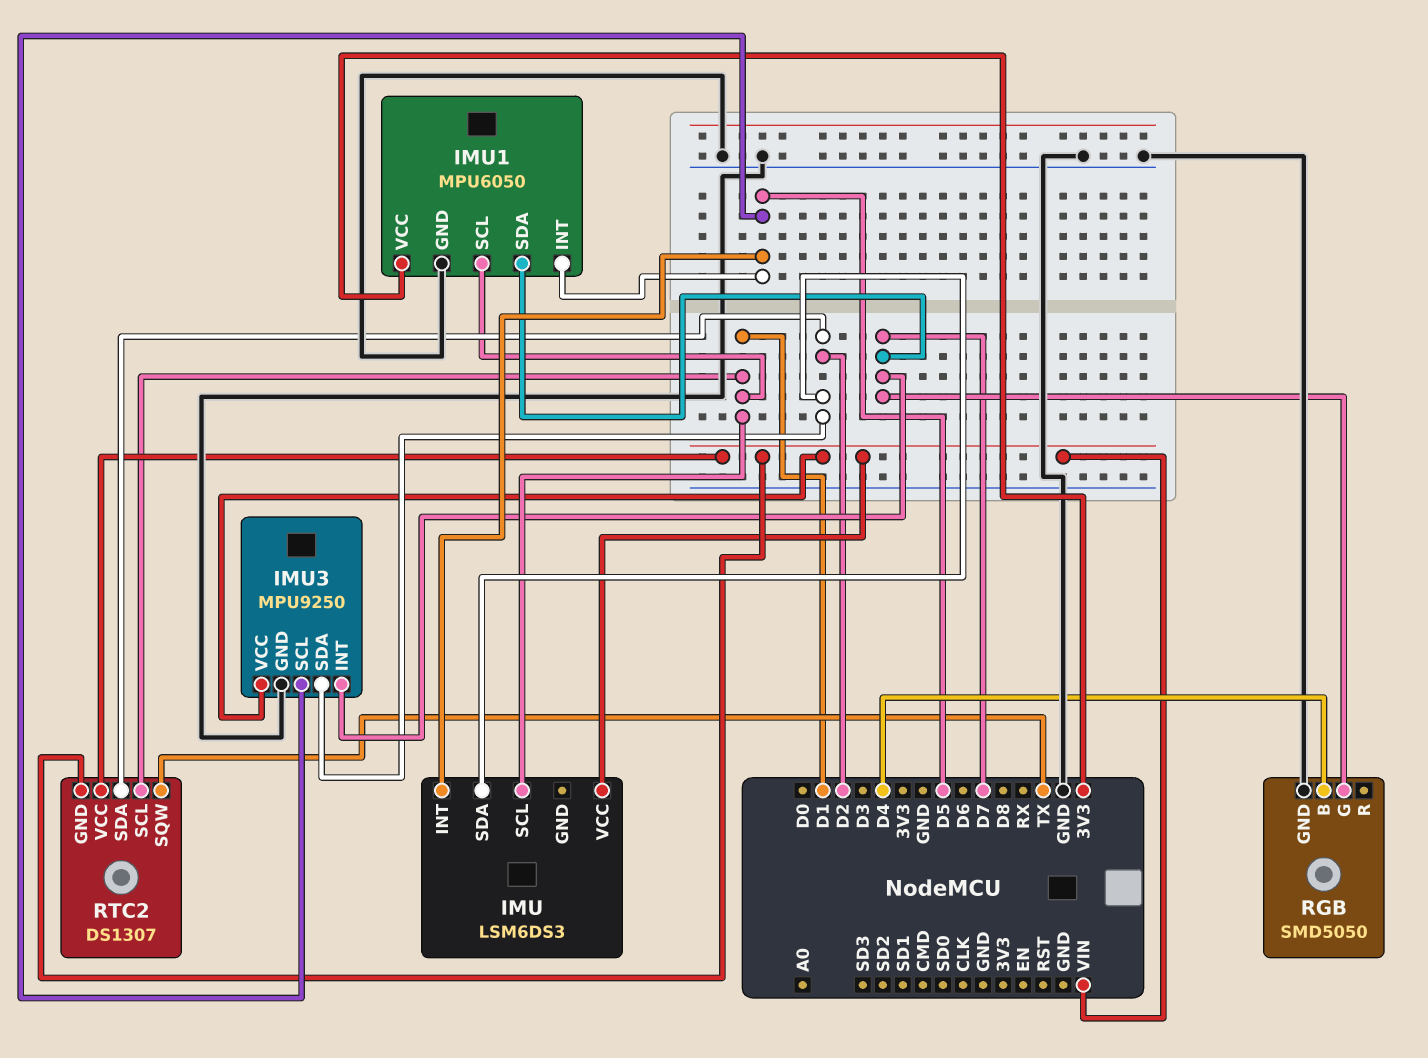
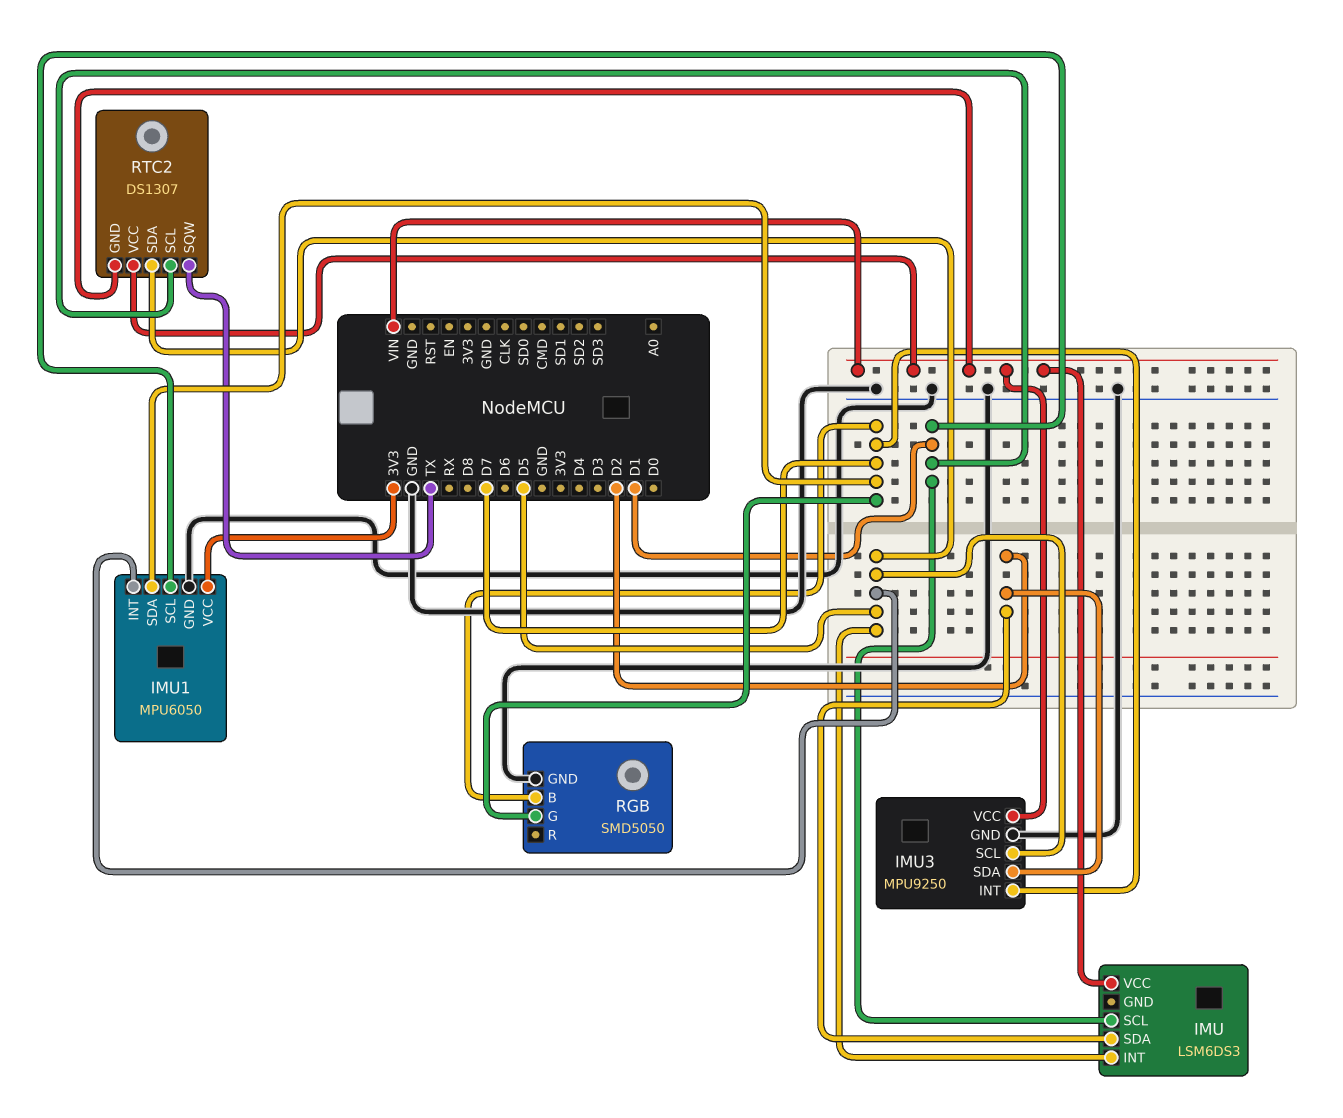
RGB pin B: D4 -> D7
RTC2 pin SDA: D2 -> D5

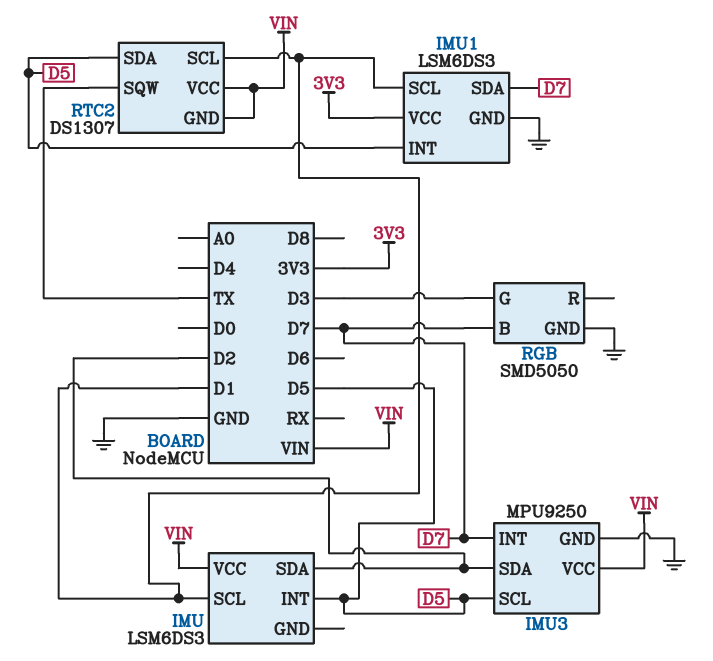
IMU1: MPU6050 -> LSM6DS3
RGB pin G: D7 -> D3

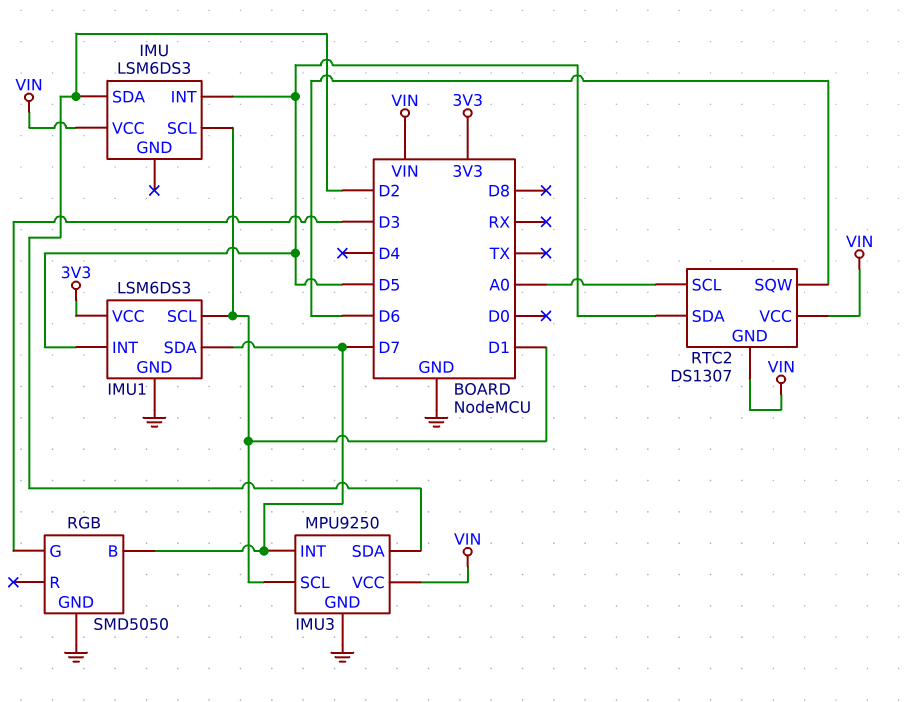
IMU3 pin SCL: D5 -> D1
RTC2 pin SCL: D1 -> A0
RTC2 pin SQW: TX -> D6

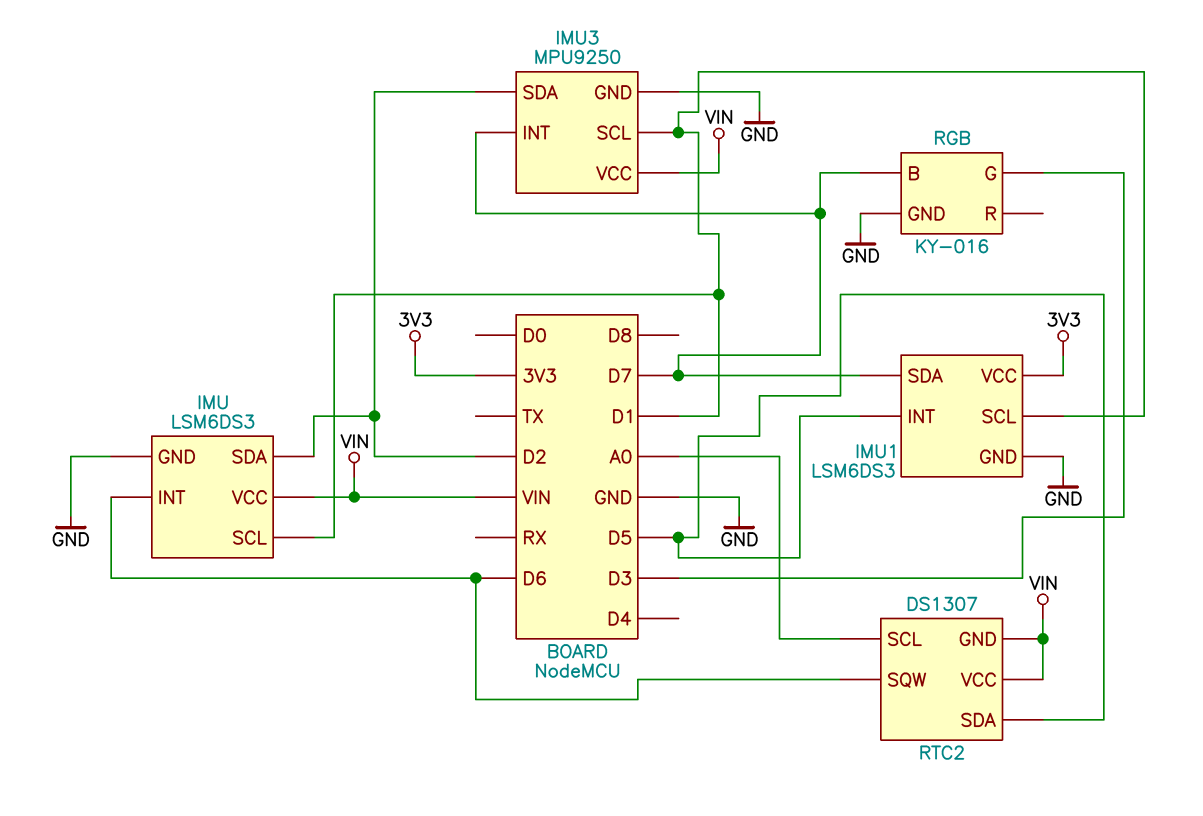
IMU pin GND: none -> GND
IMU pin INT: D5 -> D6
RGB: SMD5050 -> KY-016

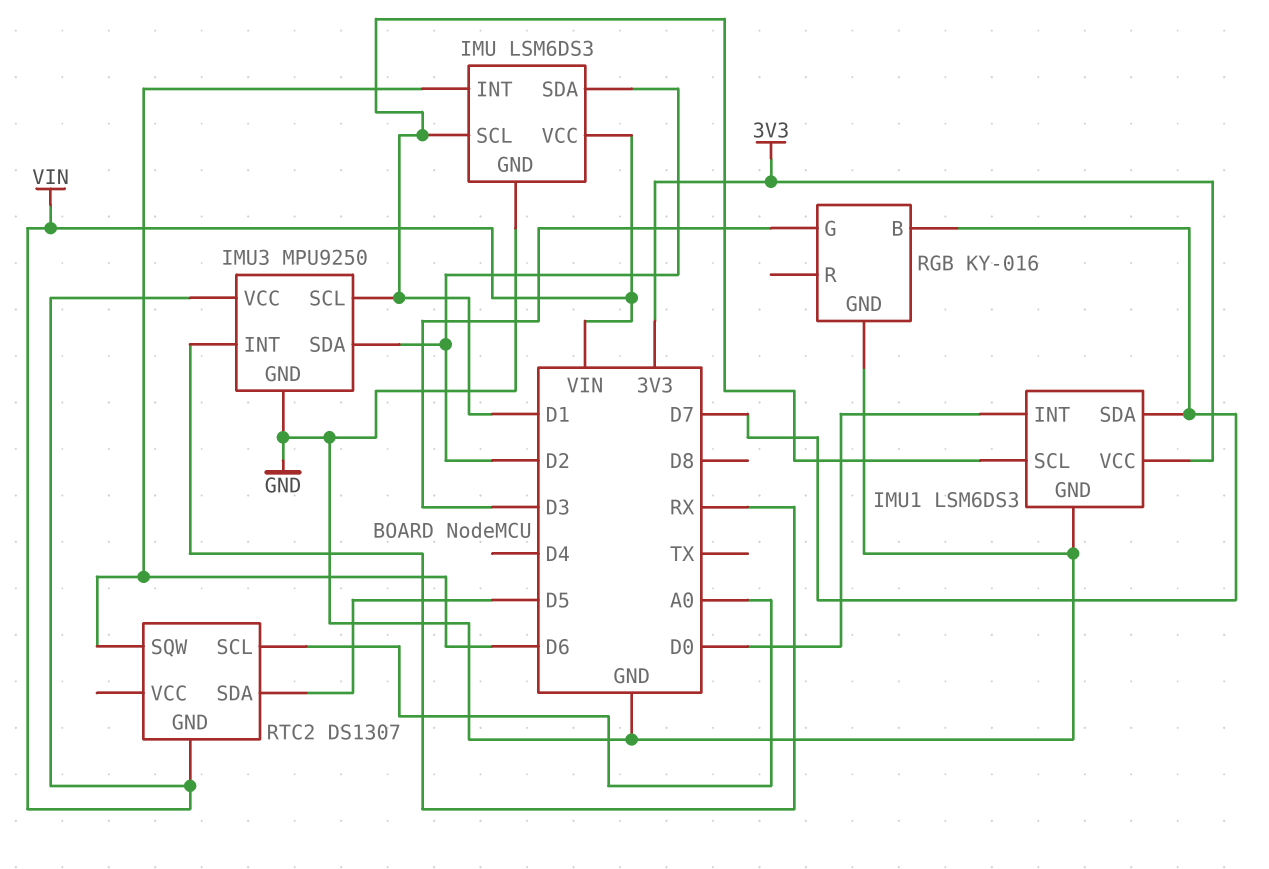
IMU1 pin INT: D5 -> D0
IMU3 pin INT: D7 -> RX
RTC2 pin VCC: VIN -> none

